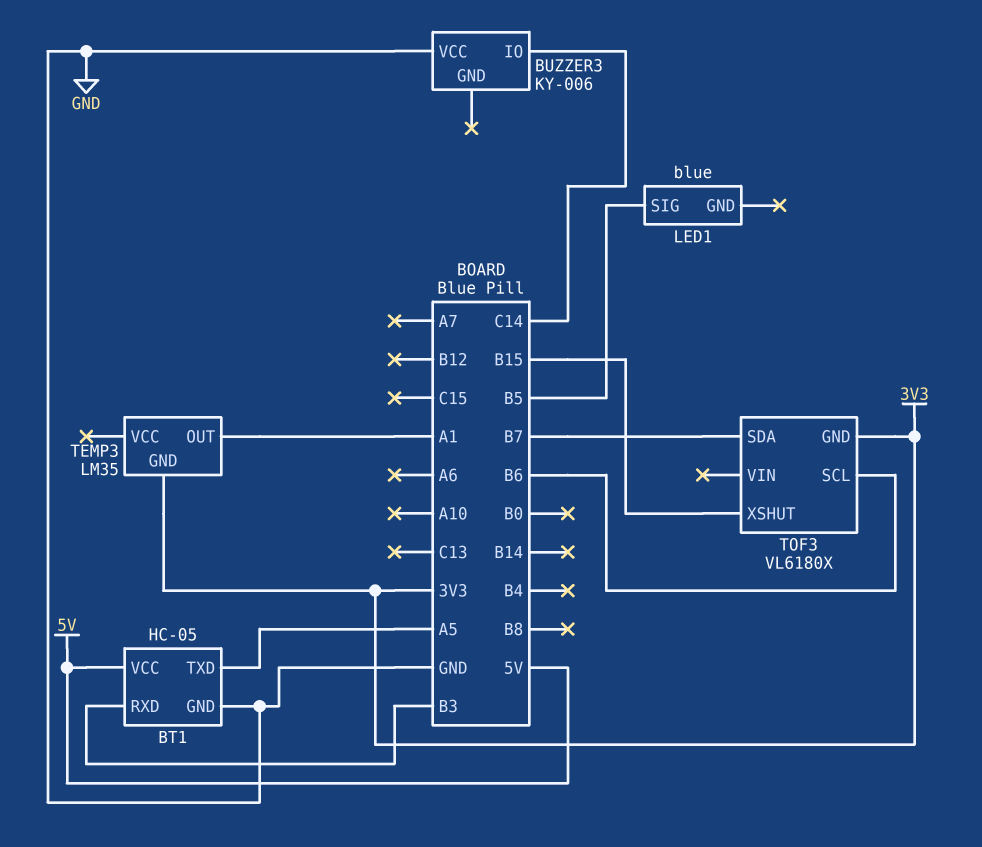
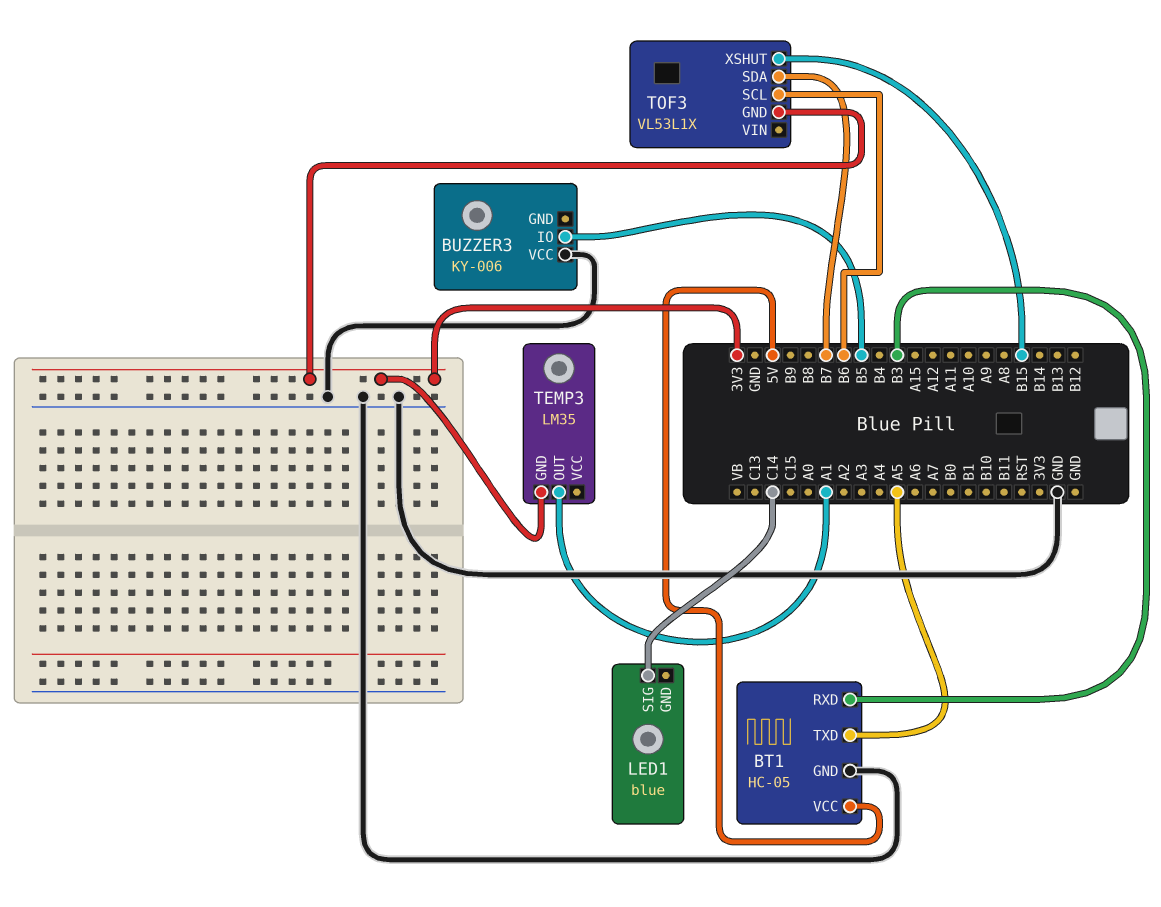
BUZZER3 pin IO: C14 -> B5
LED1 pin SIG: B5 -> C14
TOF3: VL6180X -> VL53L1X

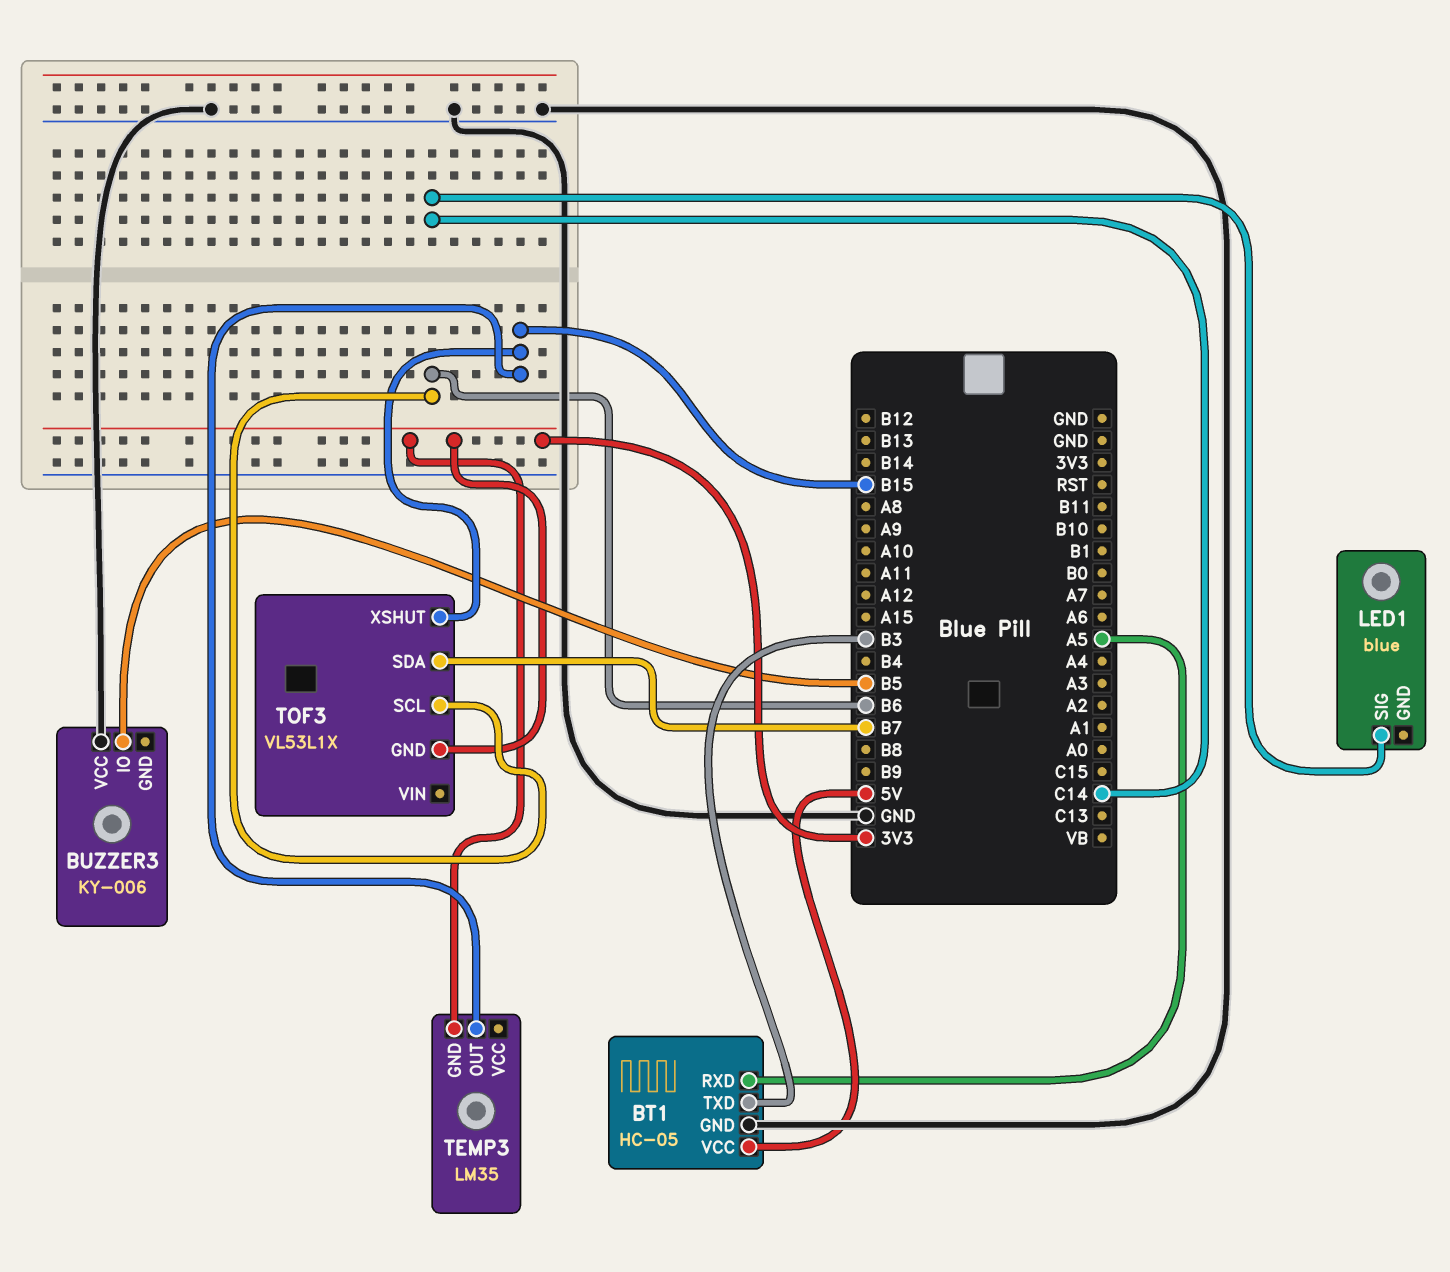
BT1 pin RXD: B3 -> A5
BT1 pin TXD: A5 -> B3
TEMP3 pin OUT: A1 -> B15

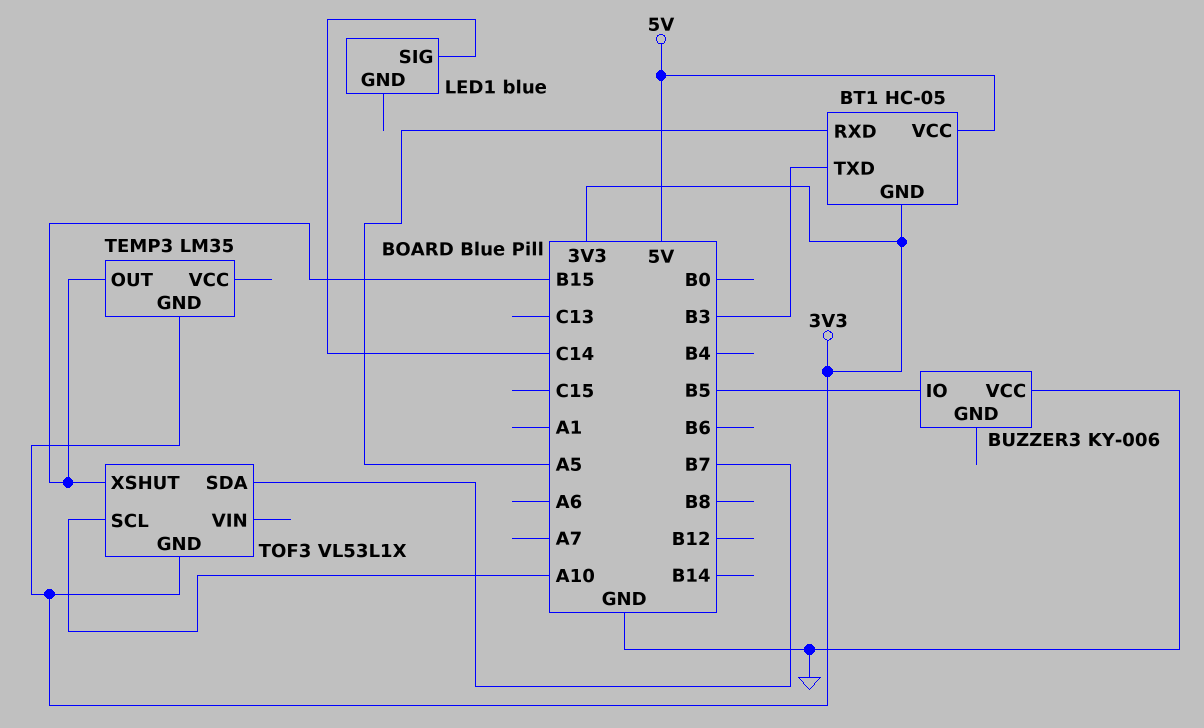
BT1 pin GND: GND -> 3V3
TOF3 pin SCL: B6 -> A10

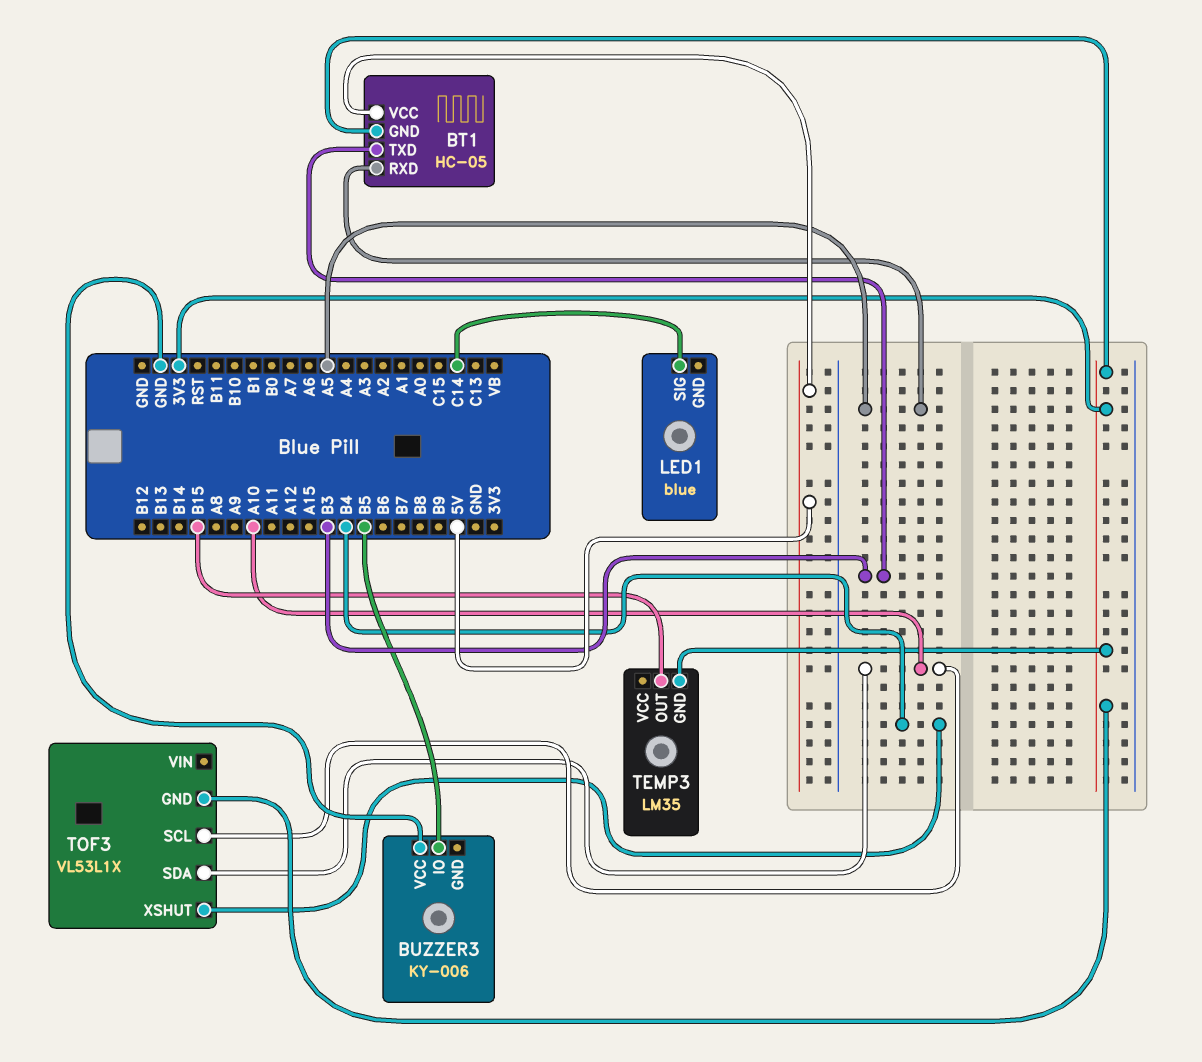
TOF3 pin SDA: B7 -> A10
TOF3 pin XSHUT: B15 -> B4

